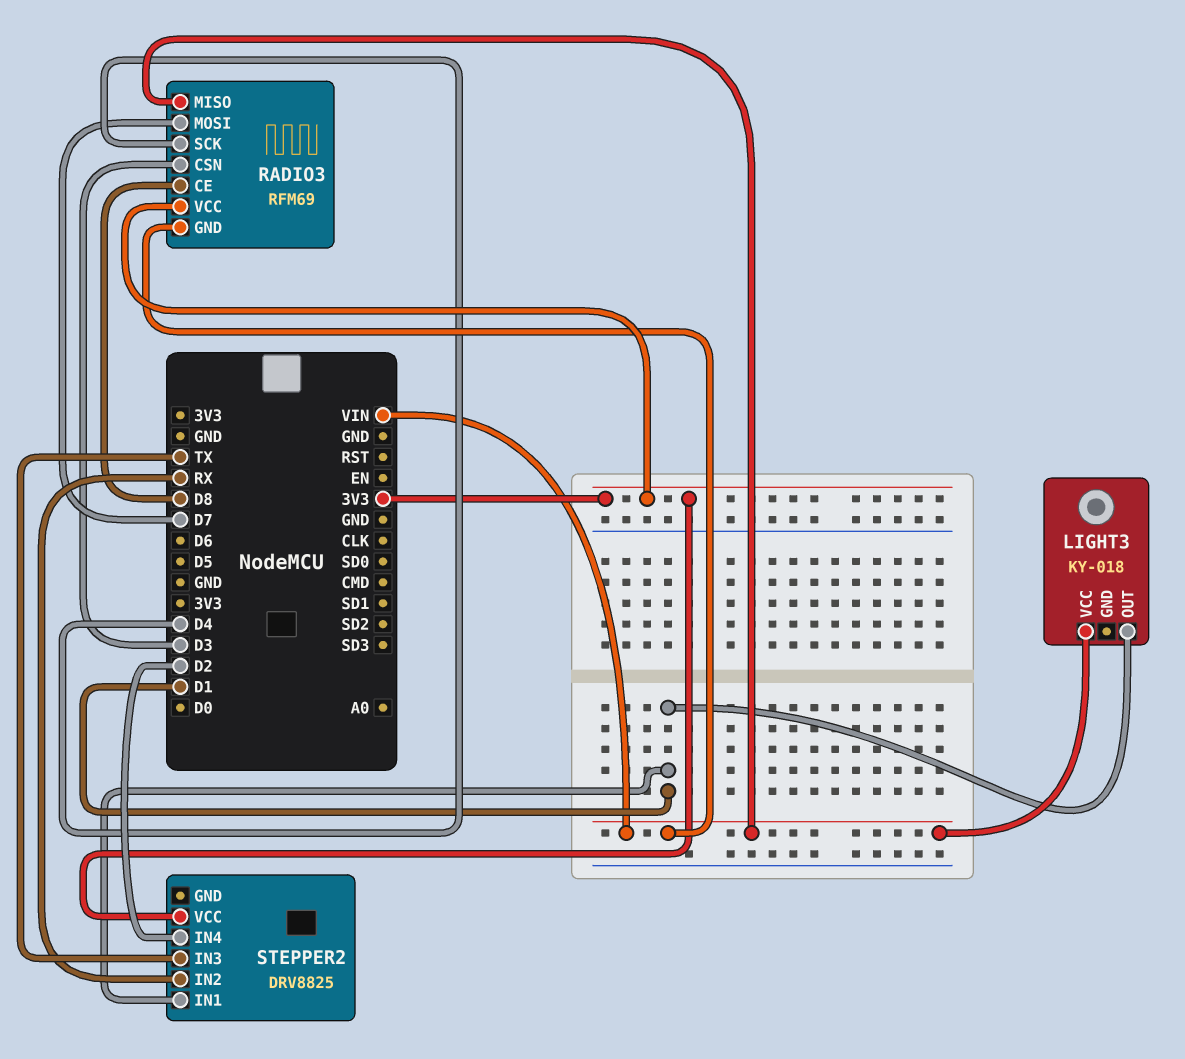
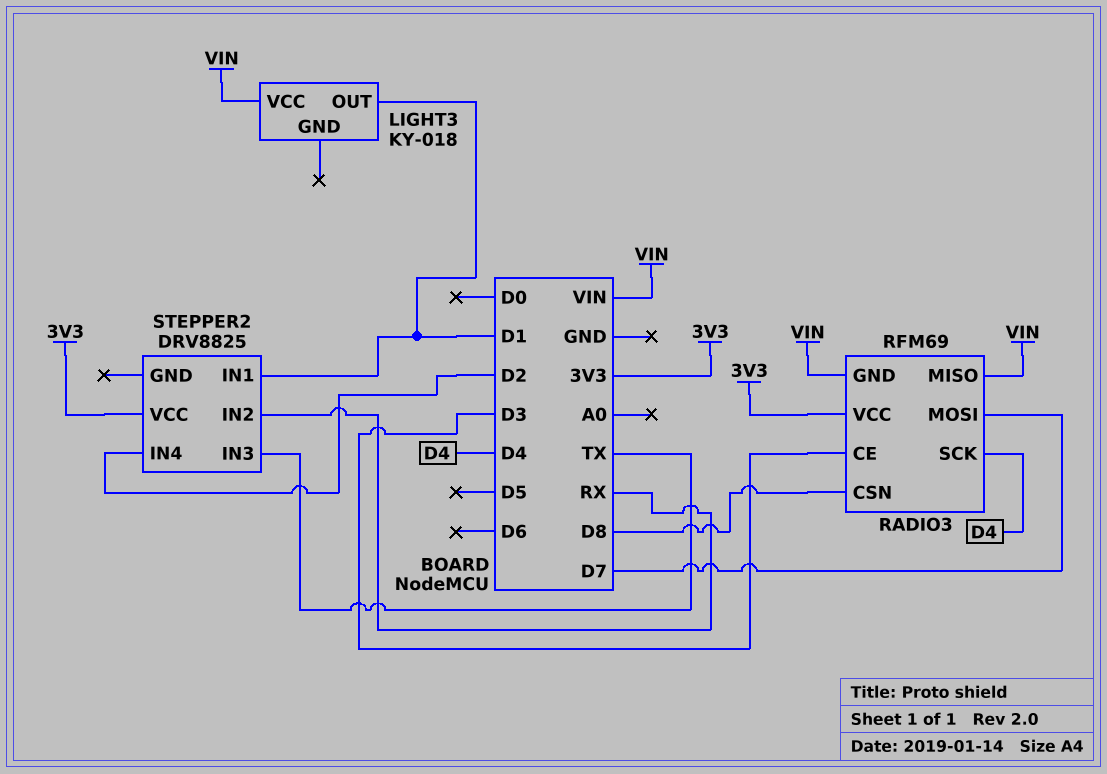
RADIO3 pin CE: D8 -> D3
RADIO3 pin CSN: D3 -> D8

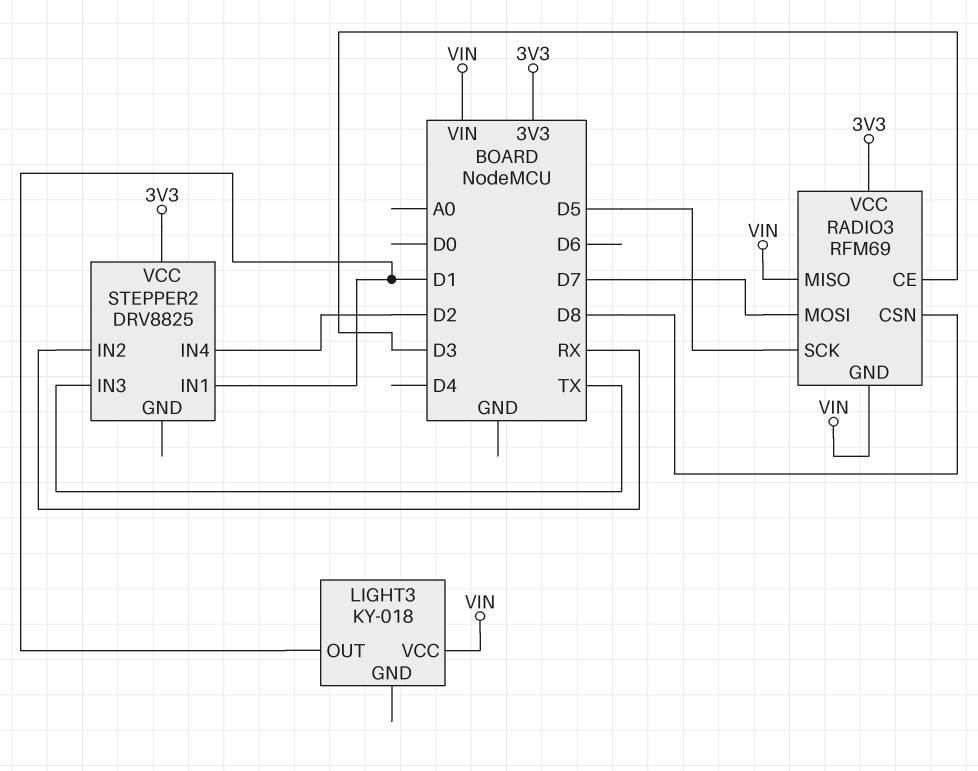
RADIO3 pin SCK: D4 -> D5

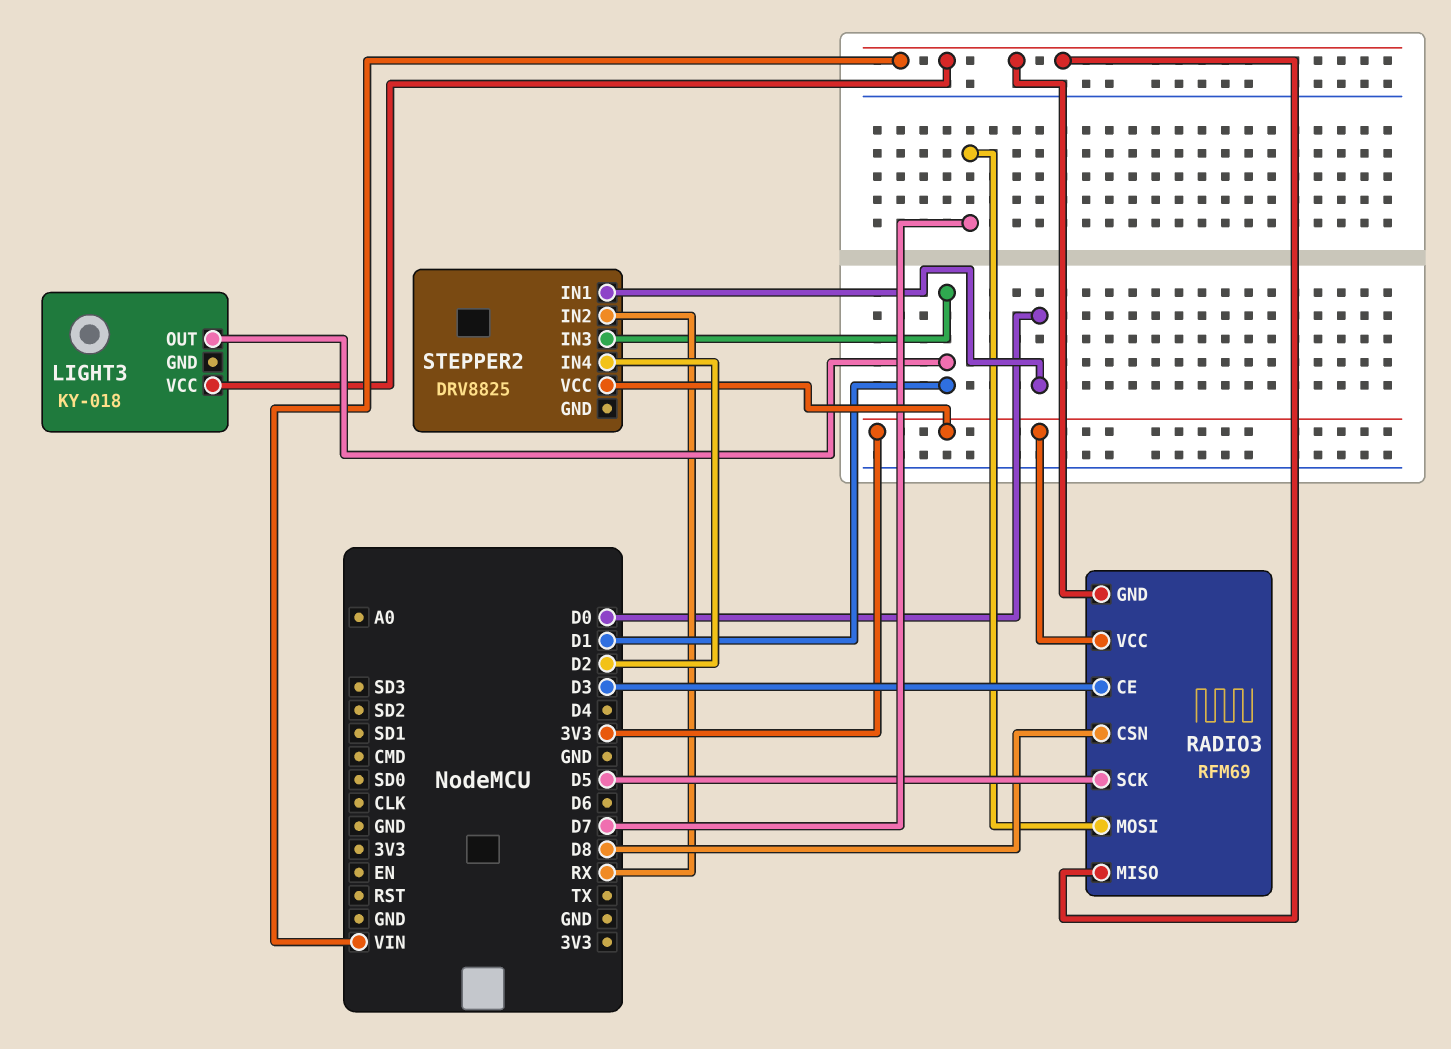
STEPPER2 pin IN1: D1 -> D0
STEPPER2 pin IN3: TX -> D1

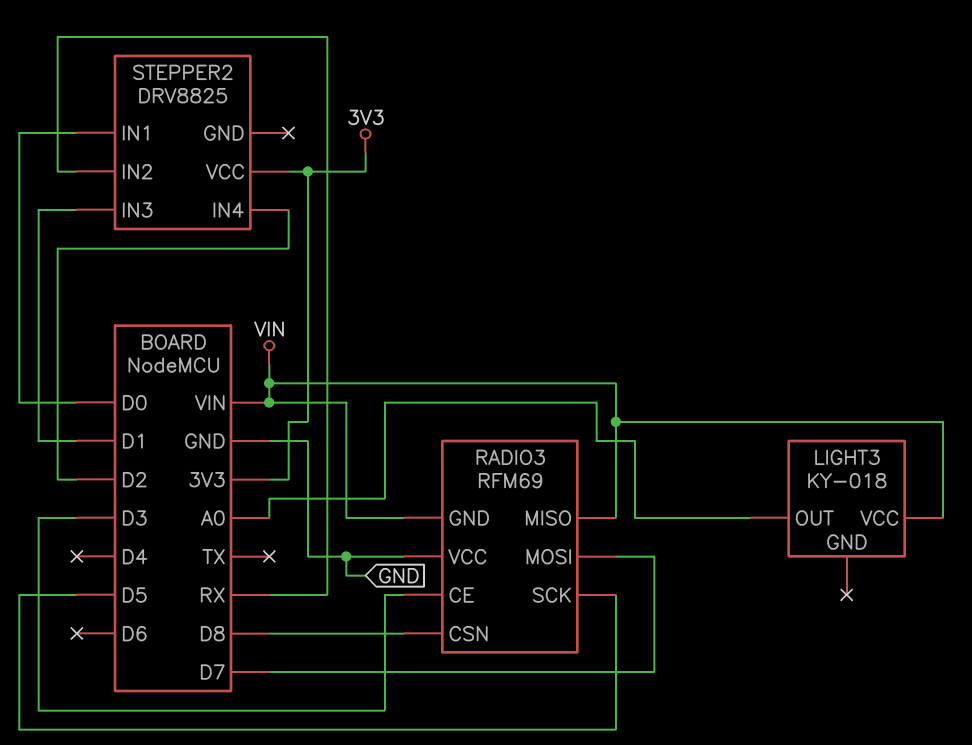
LIGHT3 pin OUT: D1 -> A0
RADIO3 pin VCC: 3V3 -> GND

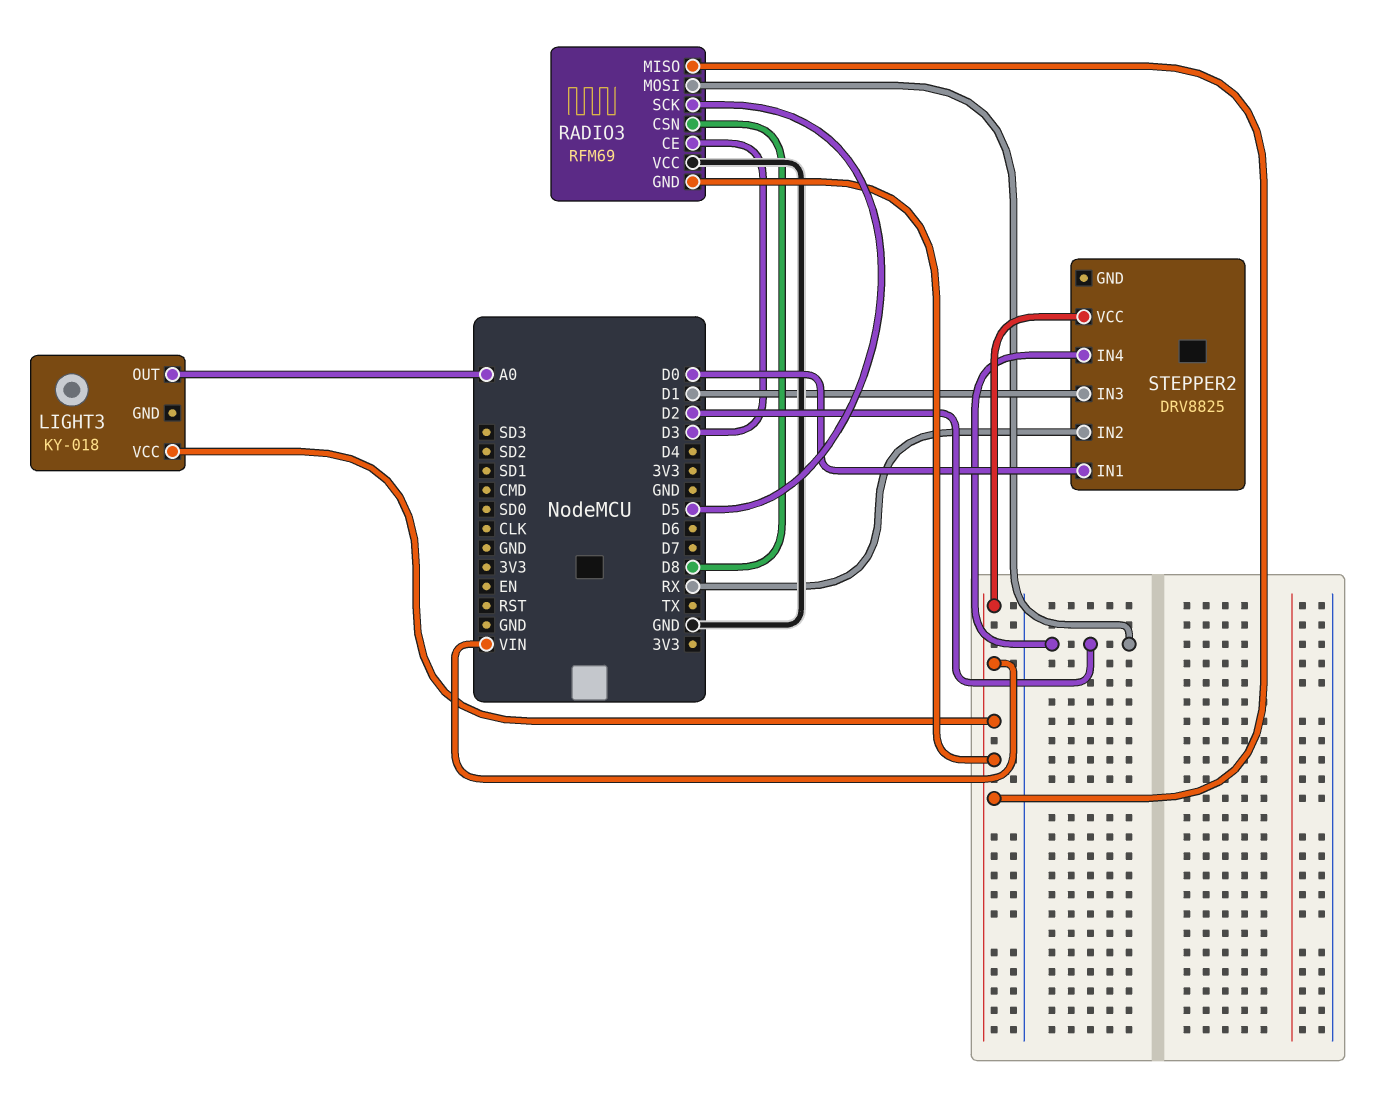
RADIO3 pin MOSI: D7 -> D2
STEPPER2 pin VCC: 3V3 -> VIN

